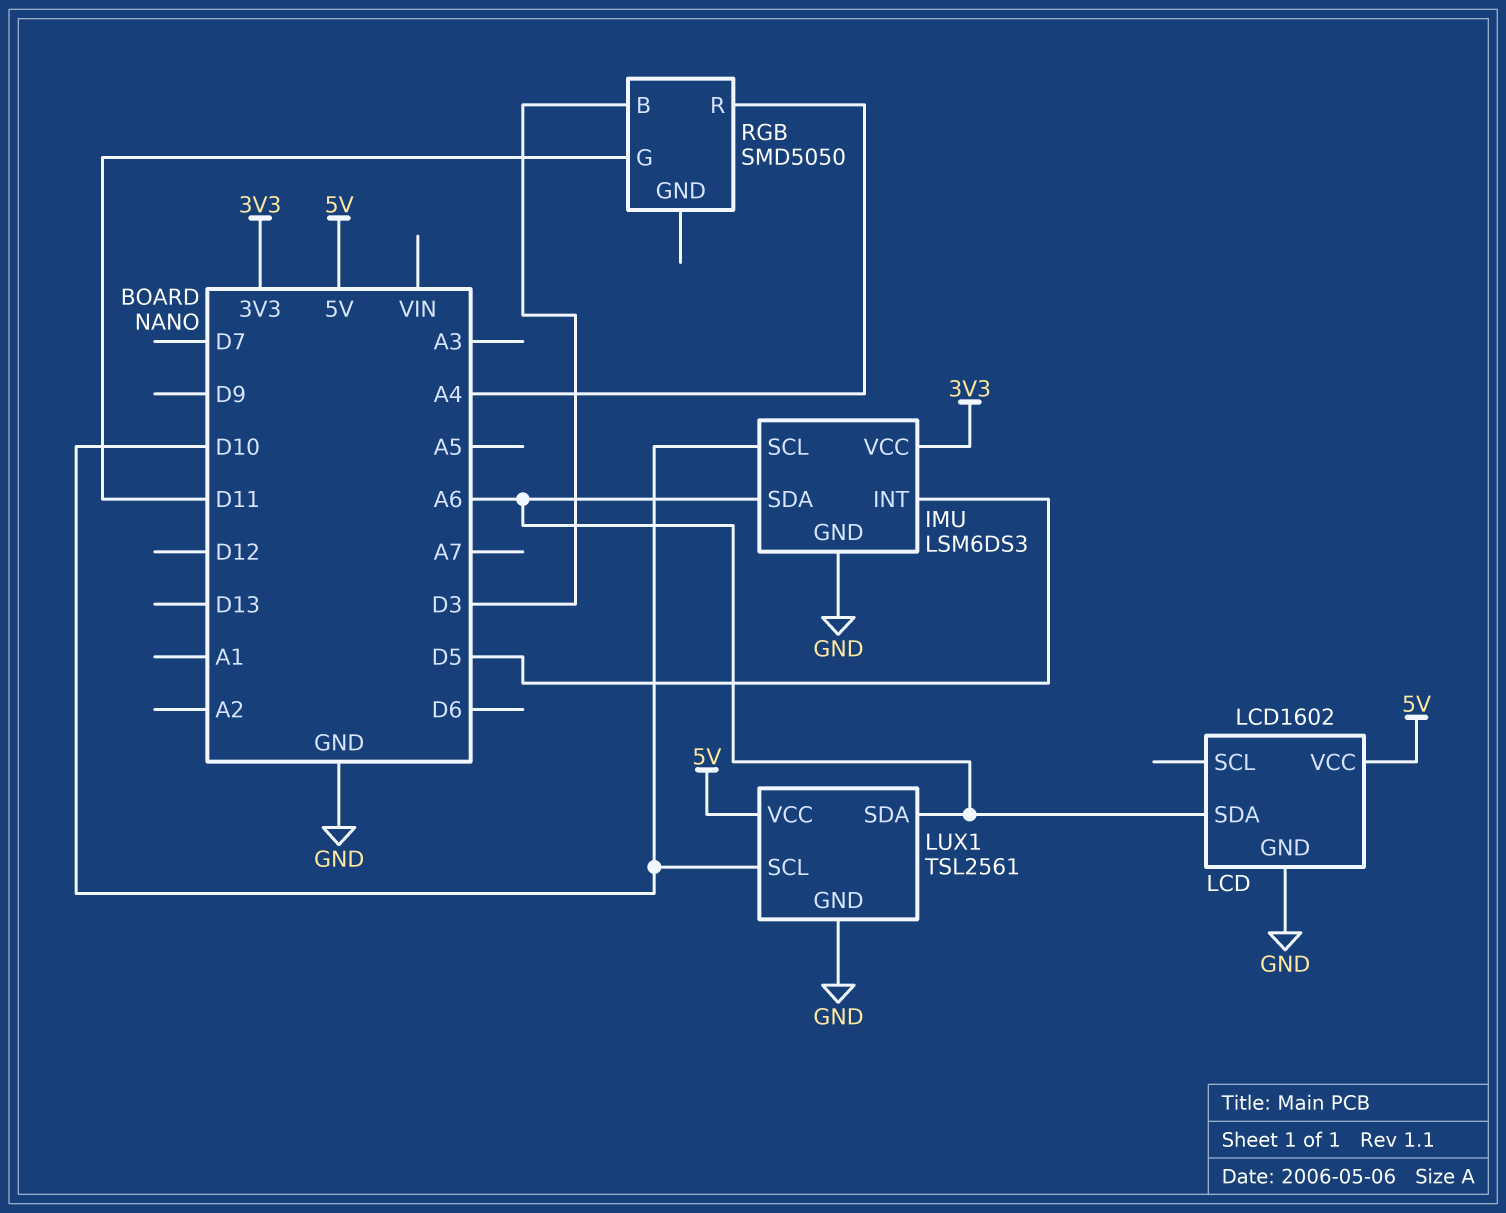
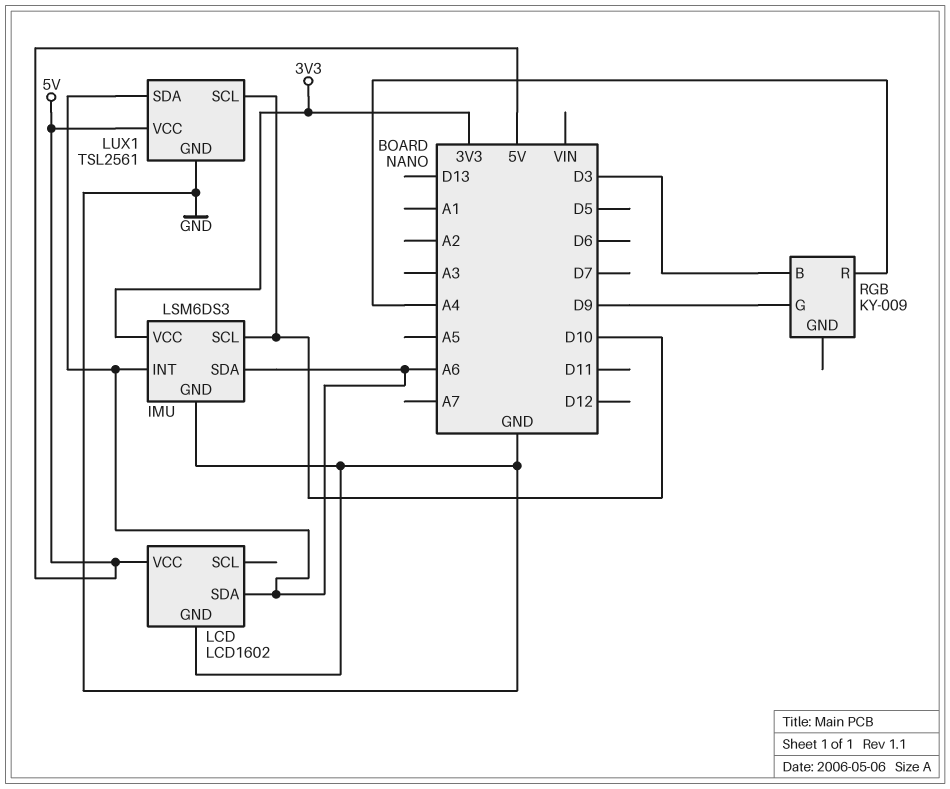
IMU pin INT: D5 -> A6
RGB: SMD5050 -> KY-009
RGB pin G: D11 -> D9

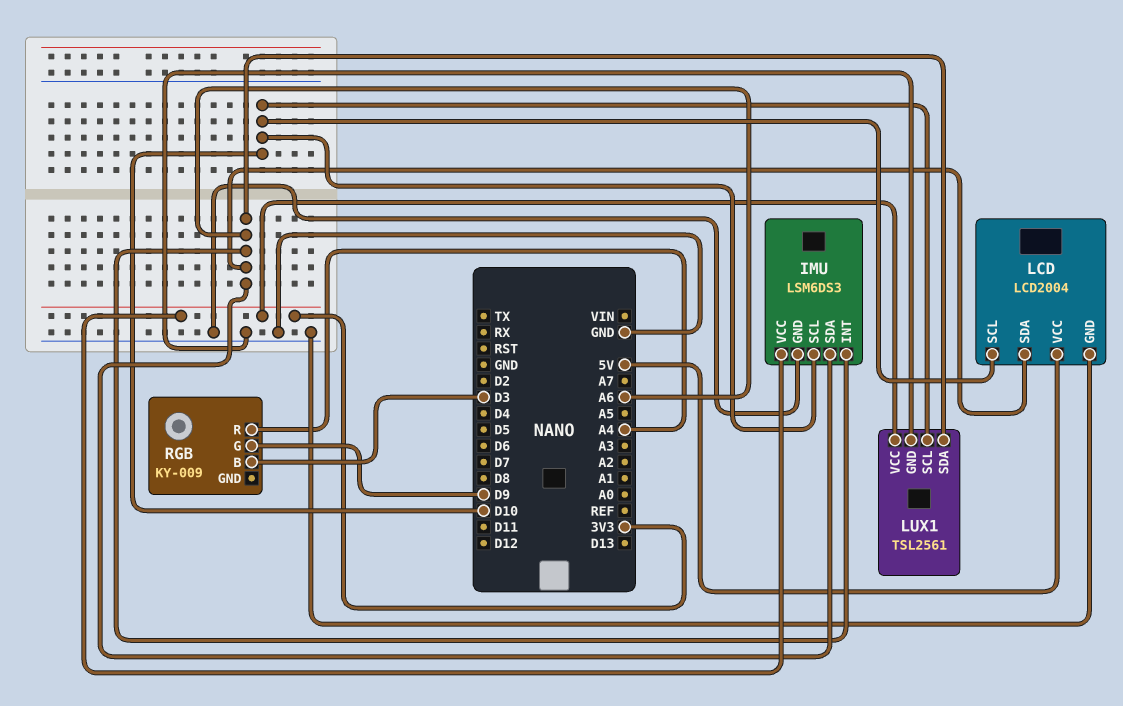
LCD: LCD1602 -> LCD2004
LCD pin SCL: none -> D10
LUX1 pin VCC: 5V -> 3V3

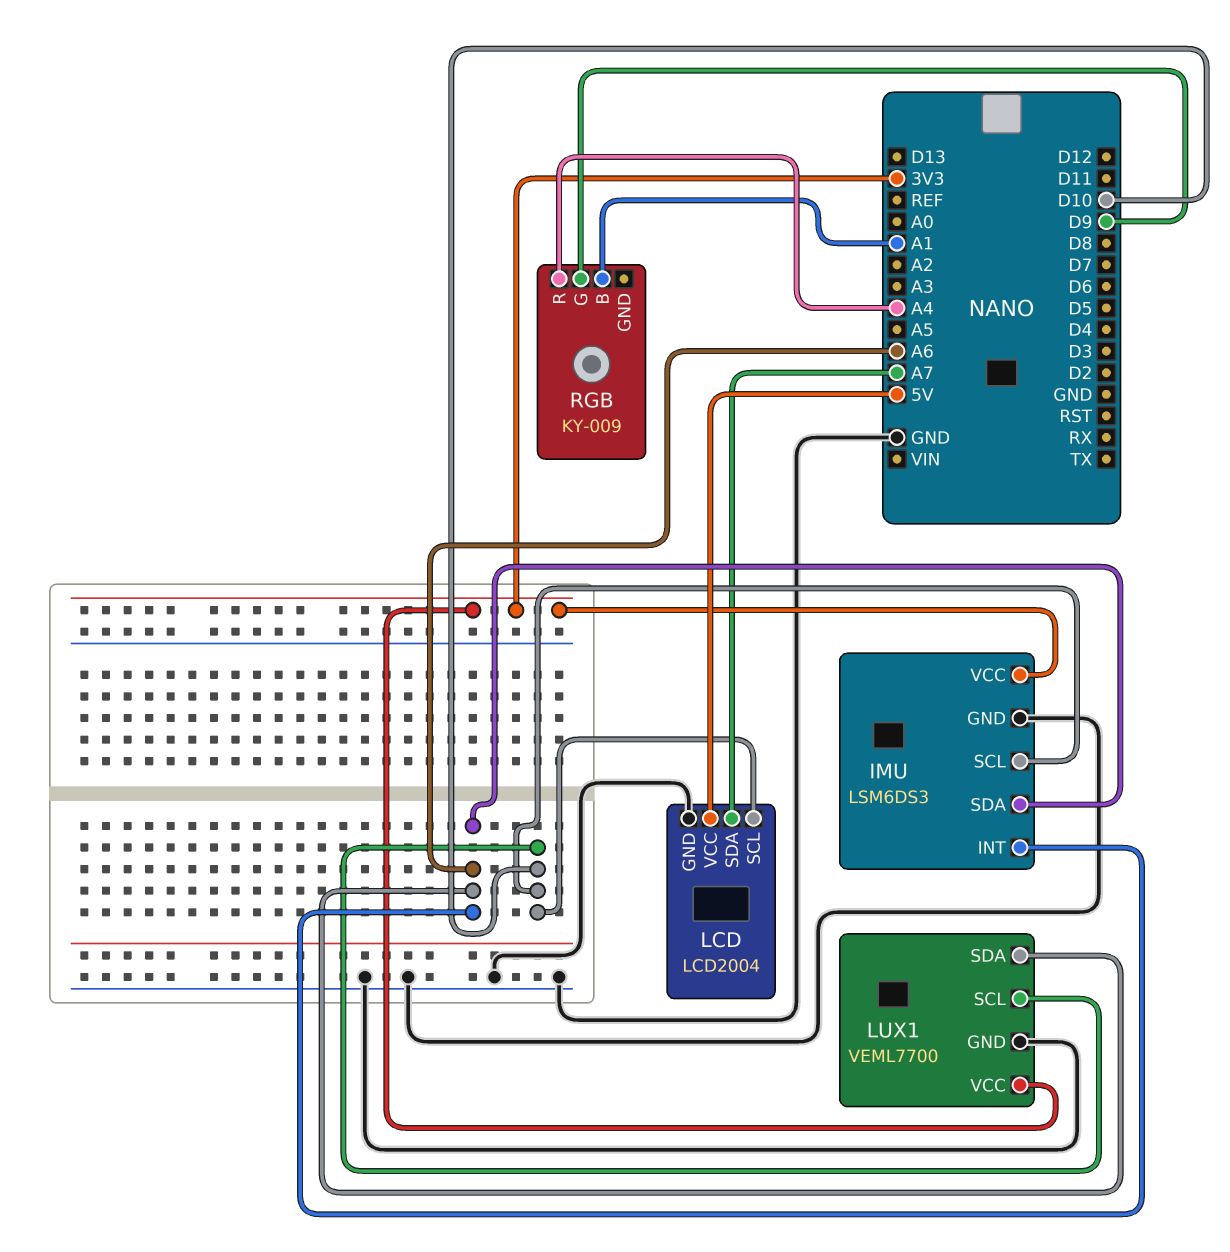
LCD pin SDA: A6 -> A7
LUX1: TSL2561 -> VEML7700
RGB pin B: D3 -> A1

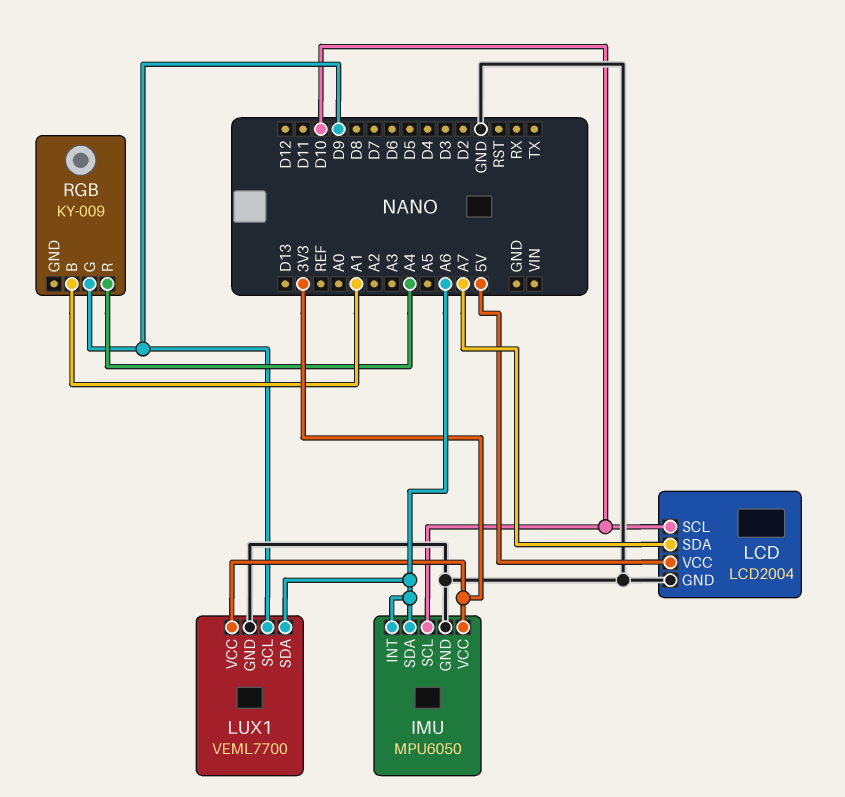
IMU: LSM6DS3 -> MPU6050
LUX1 pin SCL: D10 -> D9

